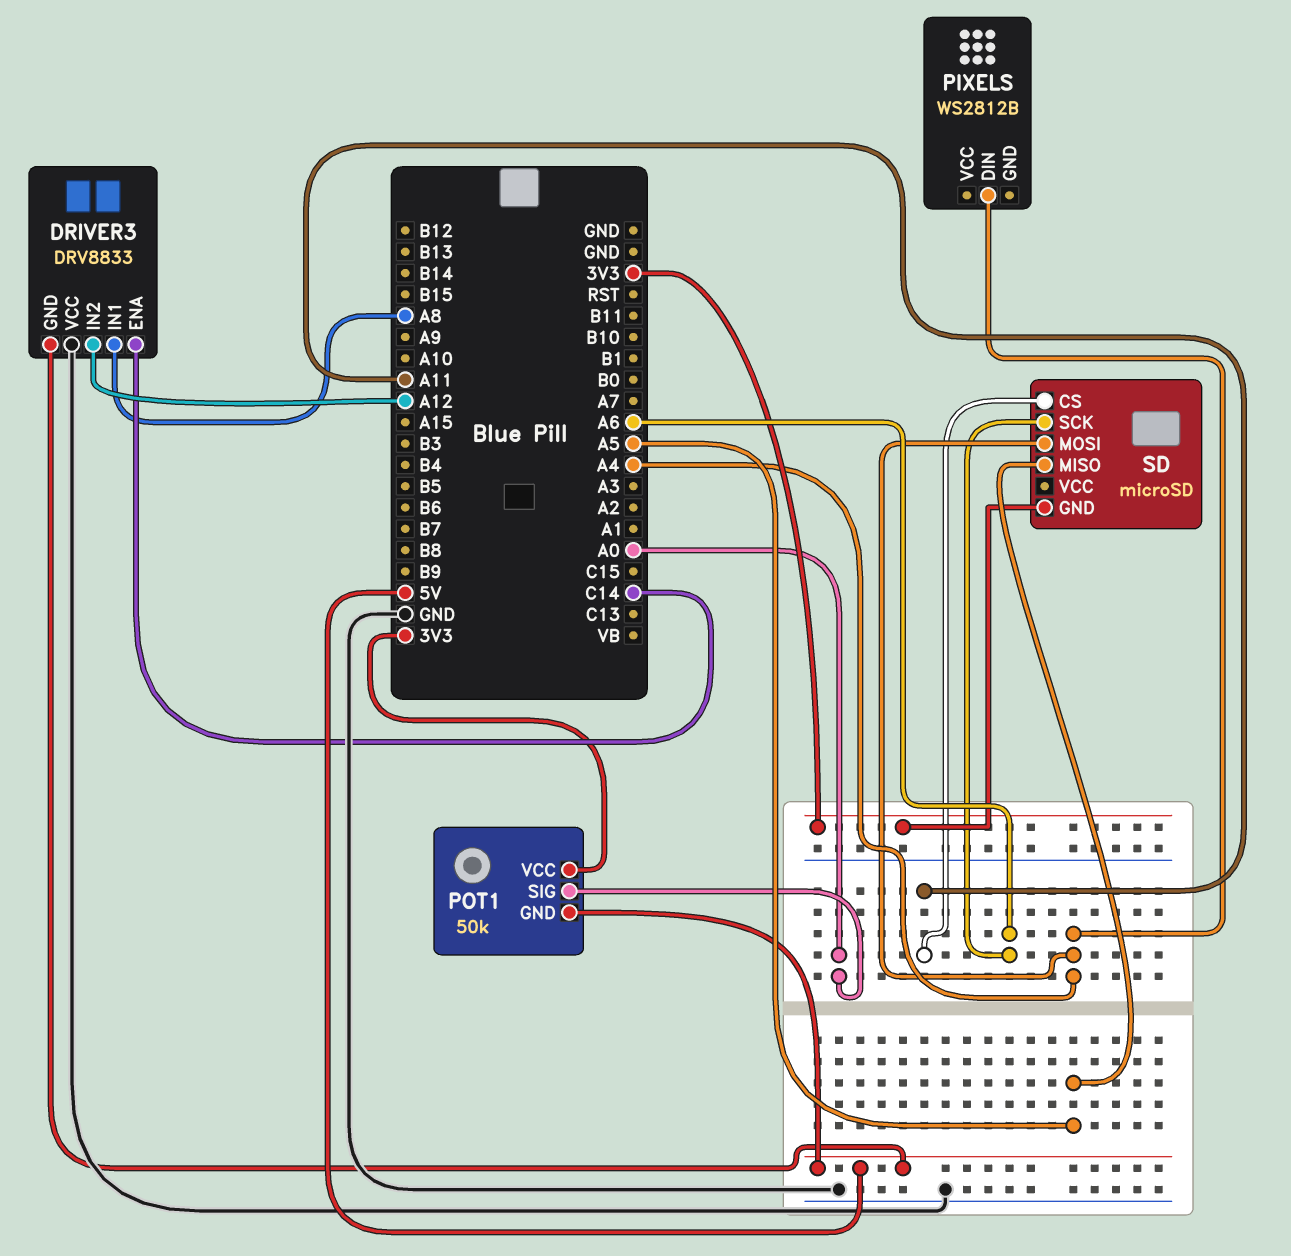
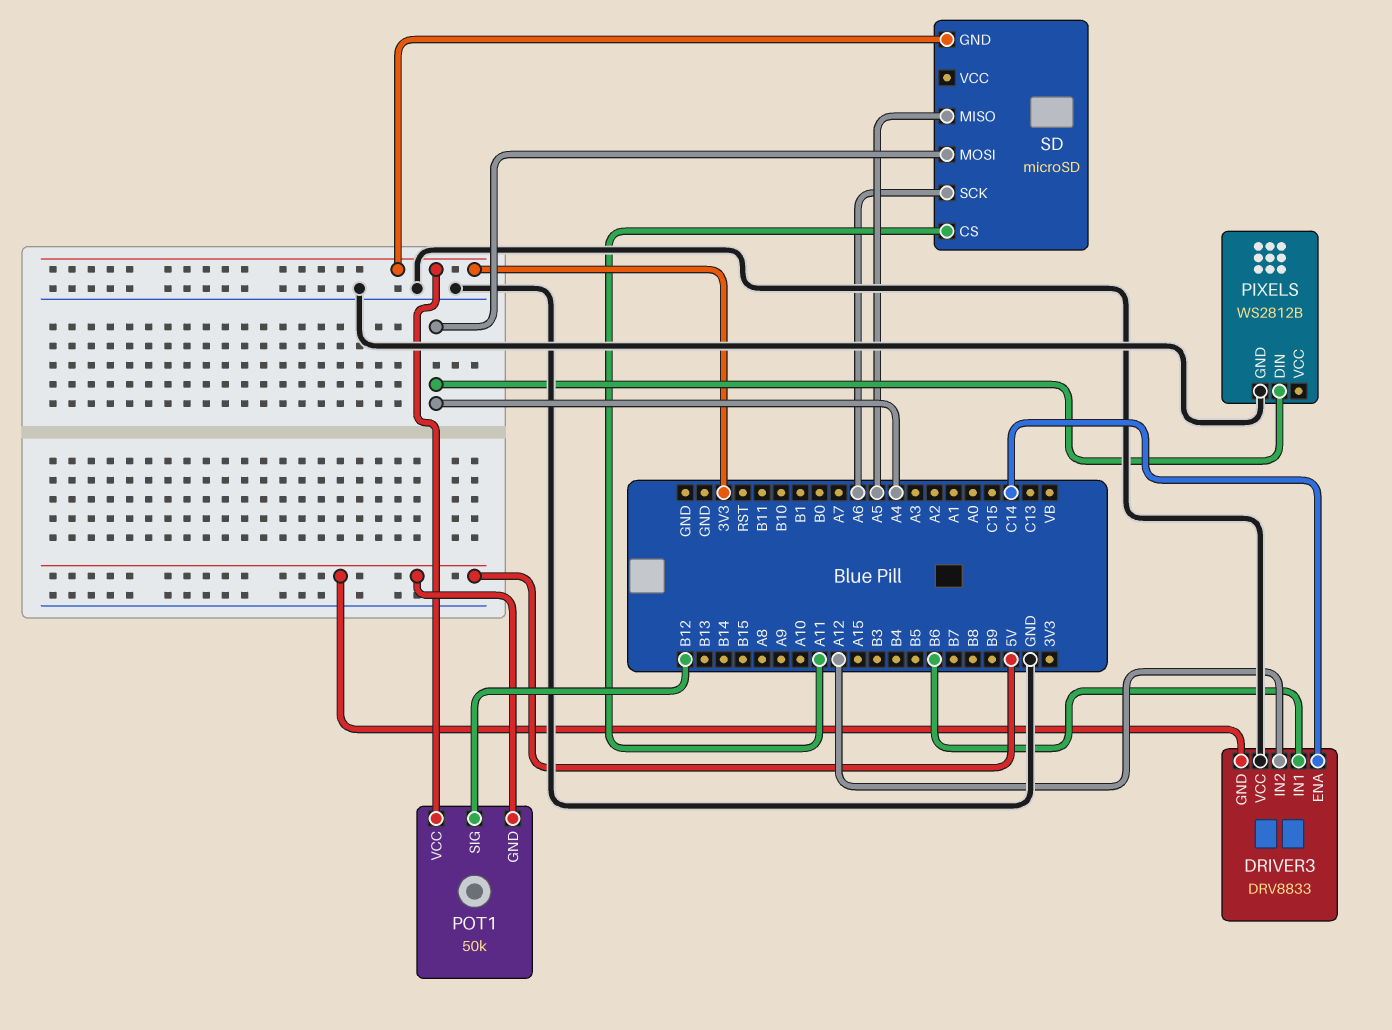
DRIVER3 pin IN1: A8 -> B6
PIXELS pin GND: none -> GND
POT1 pin SIG: A0 -> B12

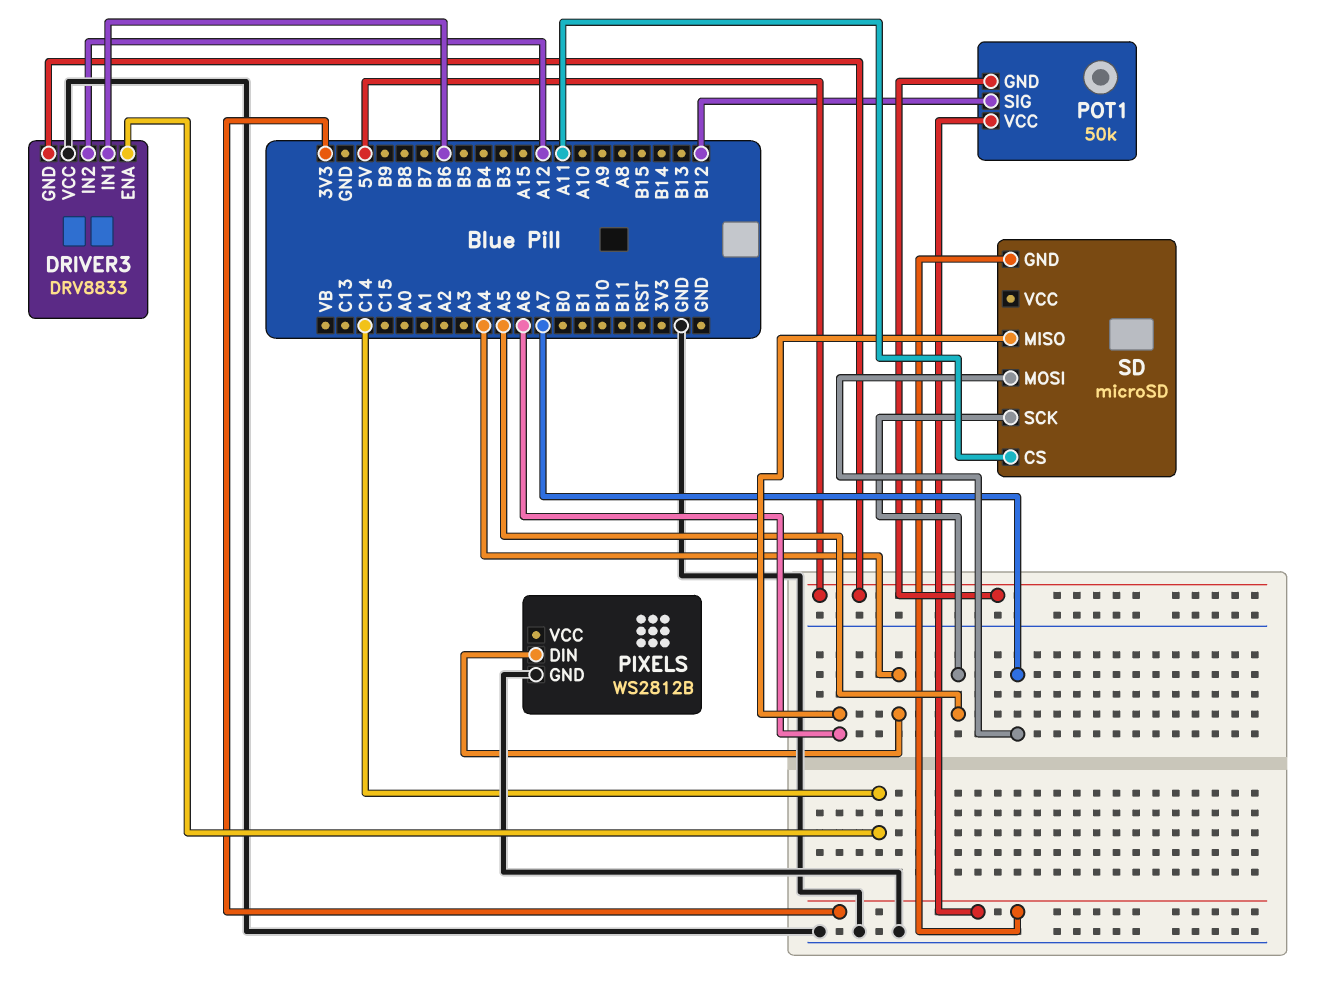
SD pin MISO: A5 -> A6
SD pin MOSI: A4 -> A7
SD pin SCK: A6 -> A5

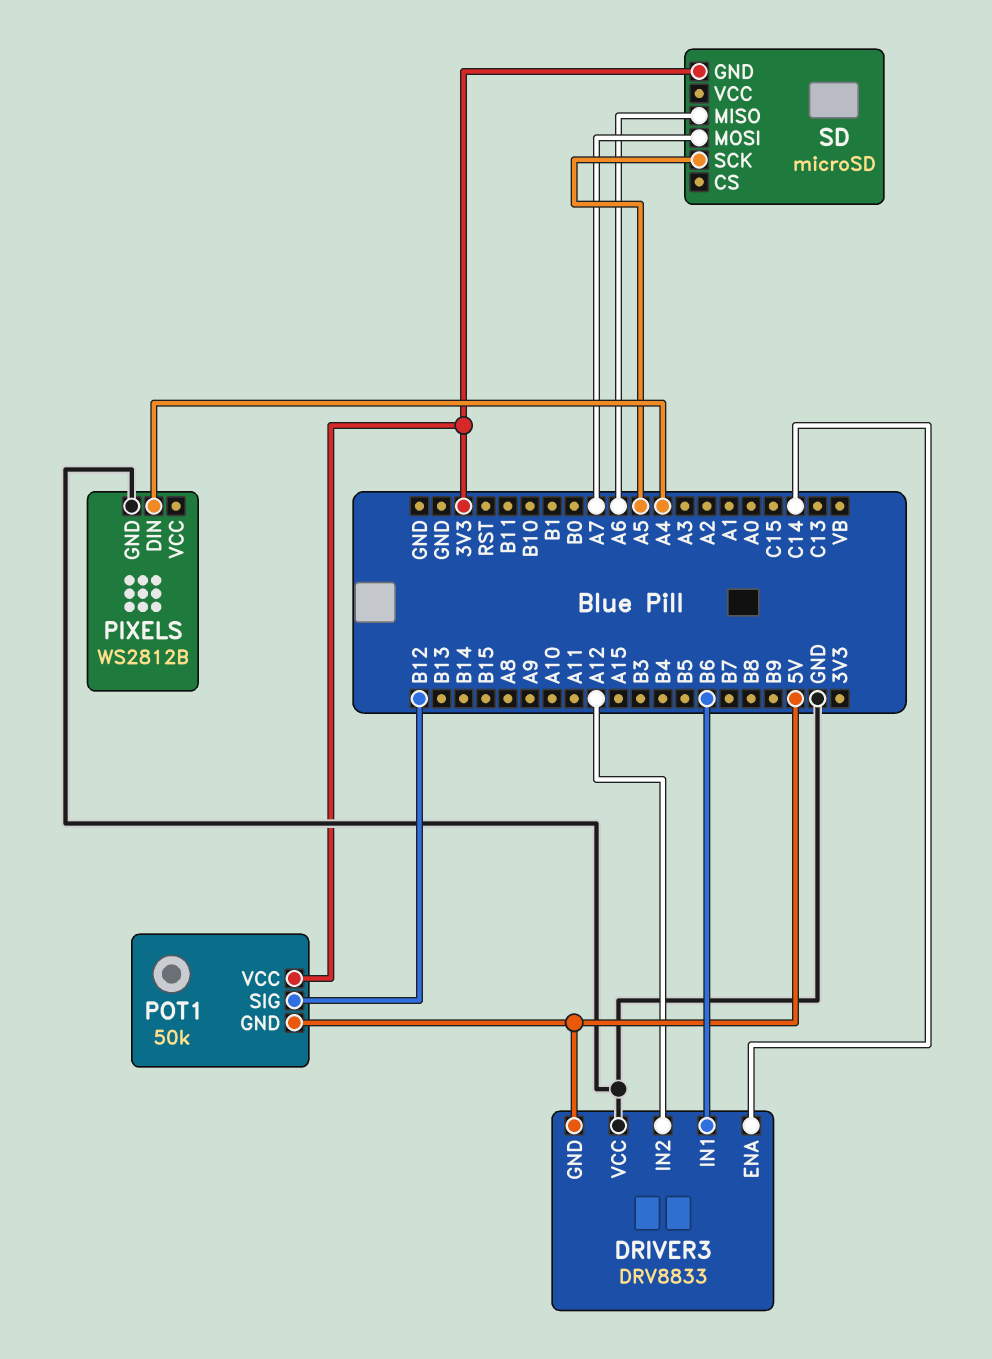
SD pin CS: A11 -> none

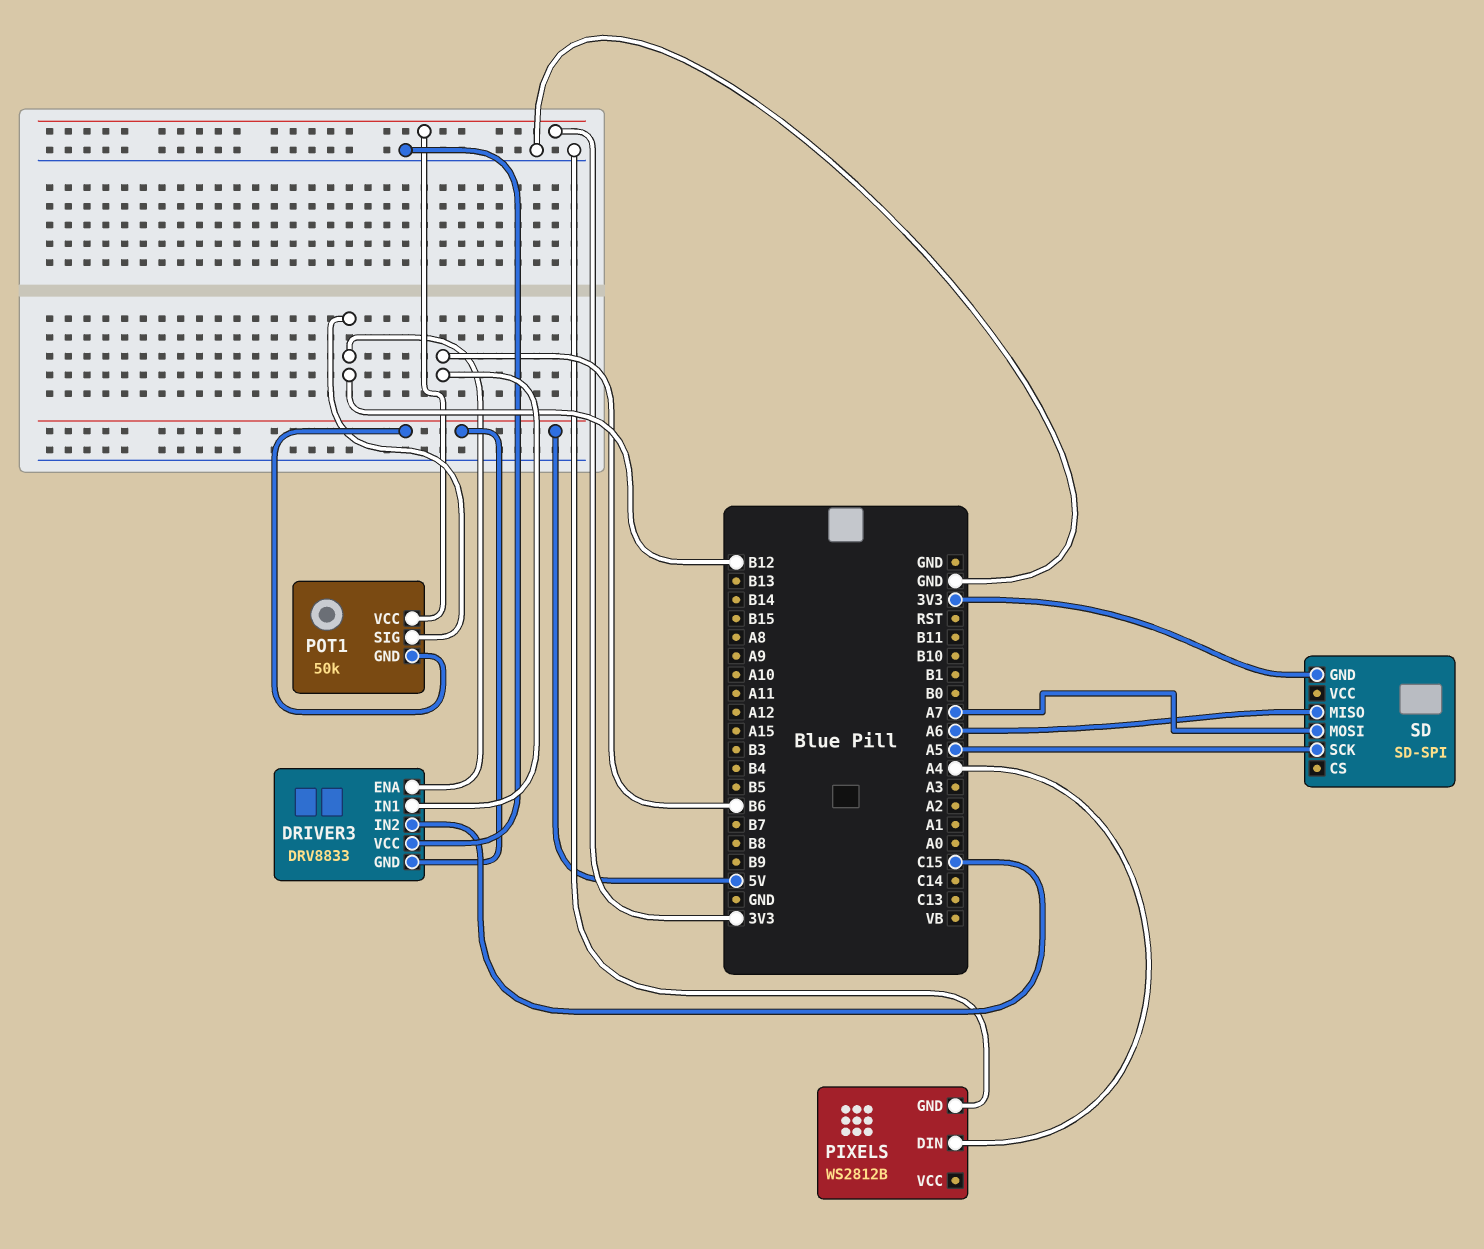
DRIVER3 pin ENA: C14 -> B12
DRIVER3 pin IN2: A12 -> C15
SD: microSD -> SD-SPI

